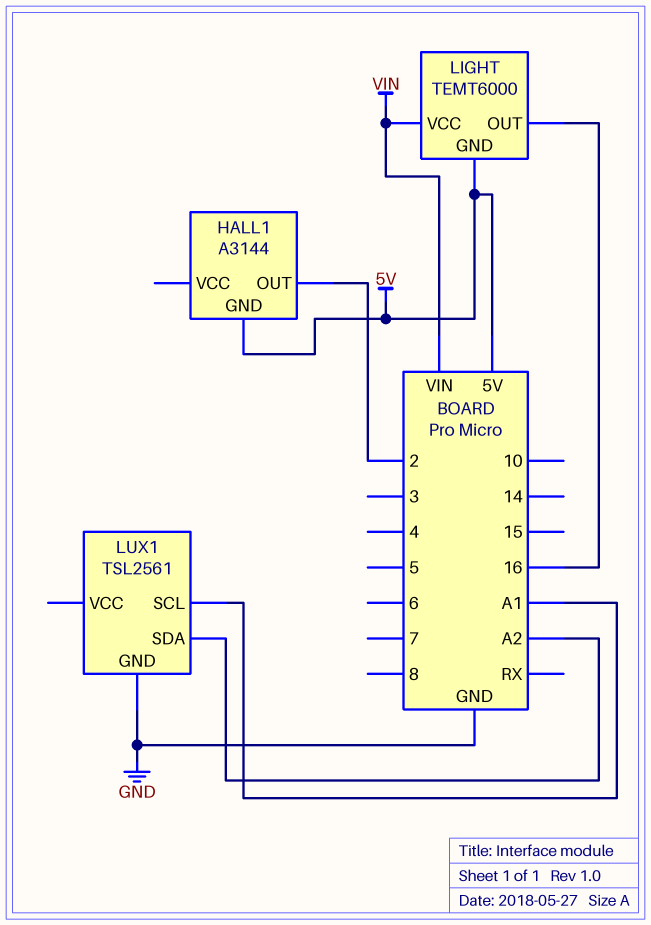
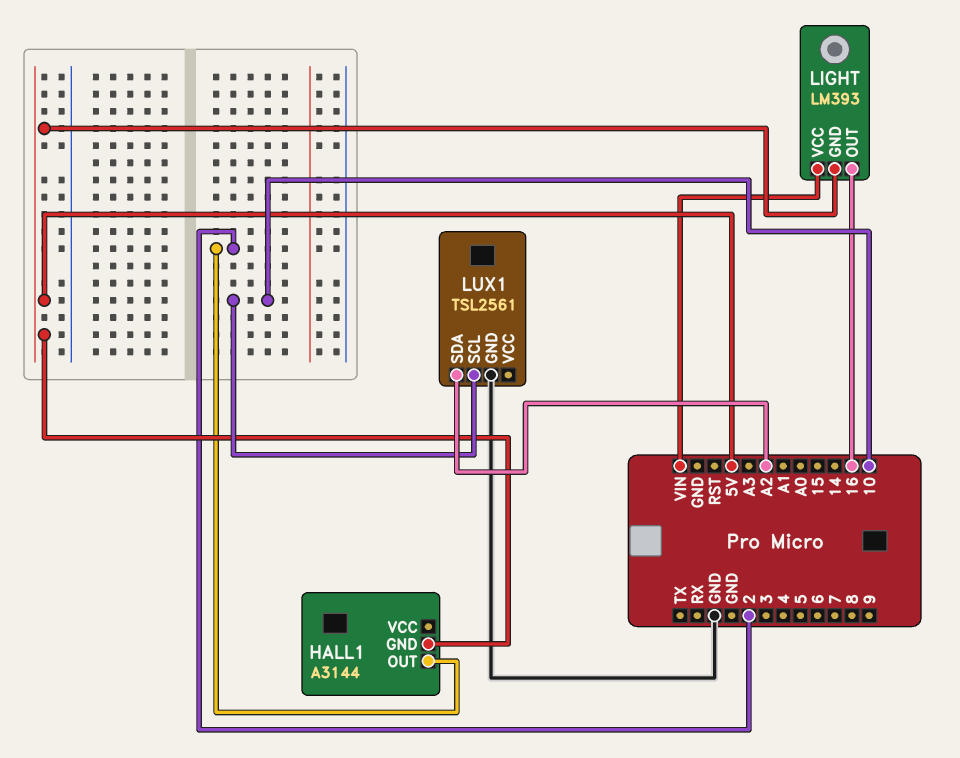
LIGHT: TEMT6000 -> LM393
LUX1 pin SCL: A1 -> 10

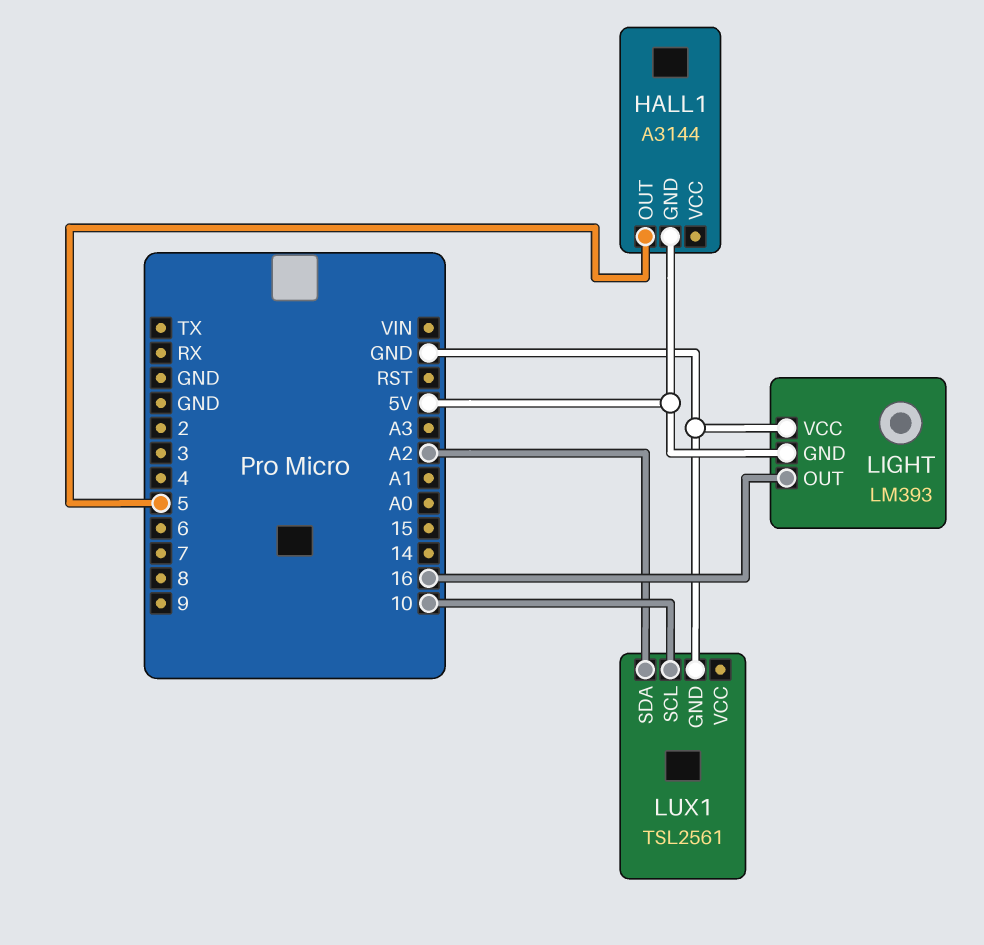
HALL1 pin OUT: 2 -> 5
LIGHT pin VCC: VIN -> GND

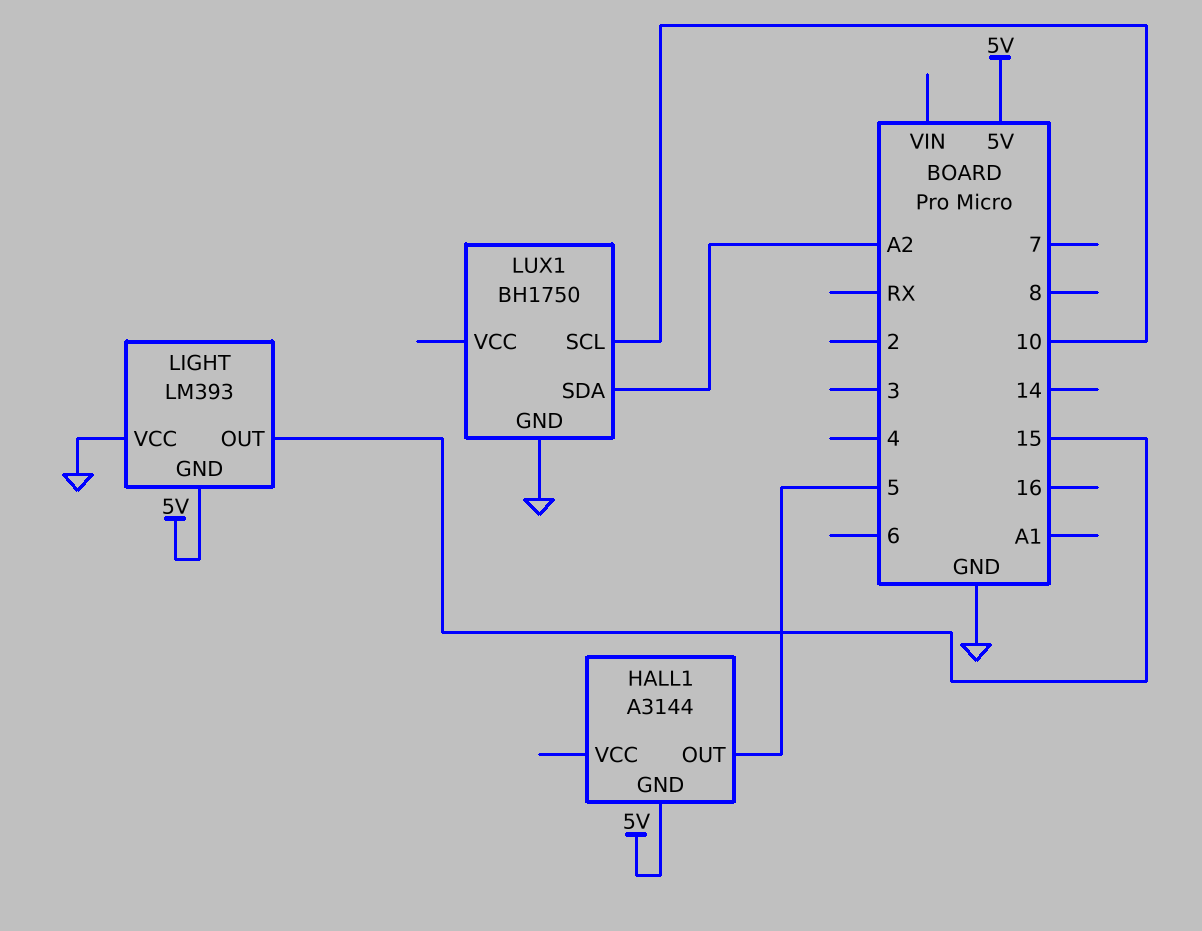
LIGHT pin OUT: 16 -> 15
LUX1: TSL2561 -> BH1750

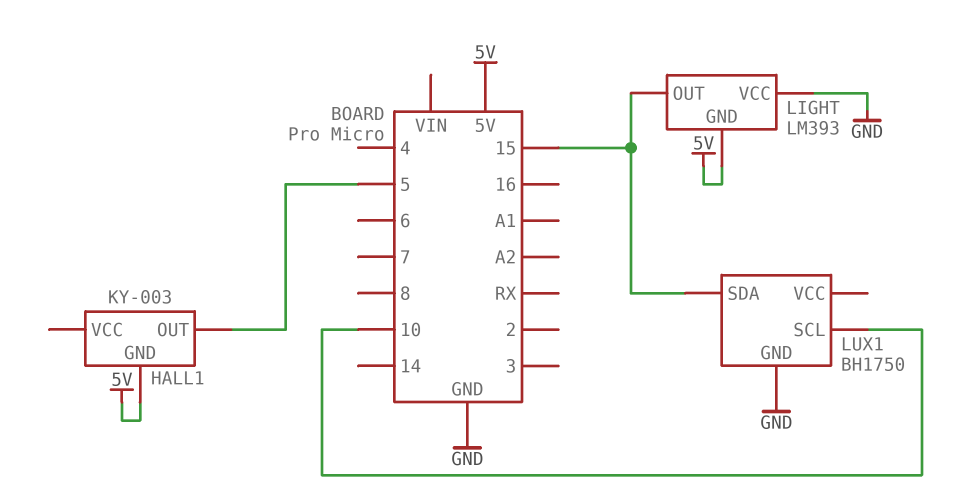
HALL1: A3144 -> KY-003
LUX1 pin SDA: A2 -> 15

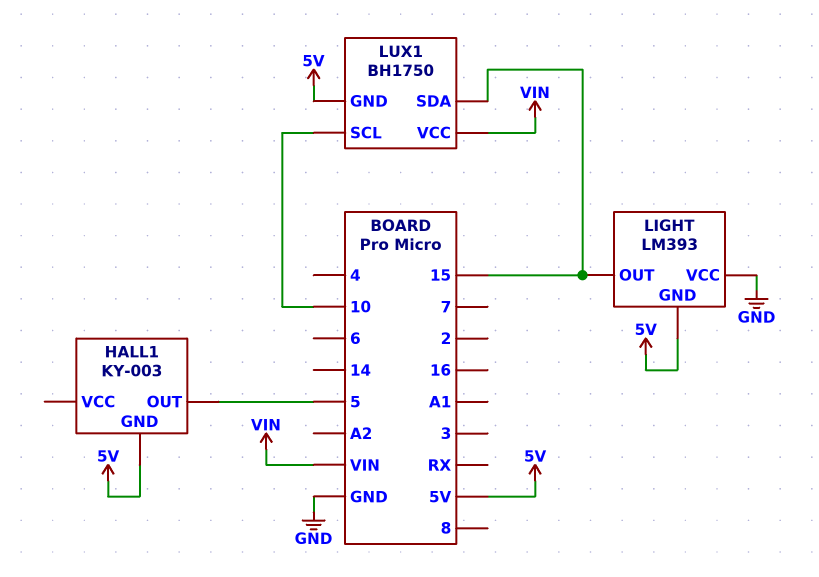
LUX1 pin GND: GND -> 5V
LUX1 pin VCC: none -> VIN

